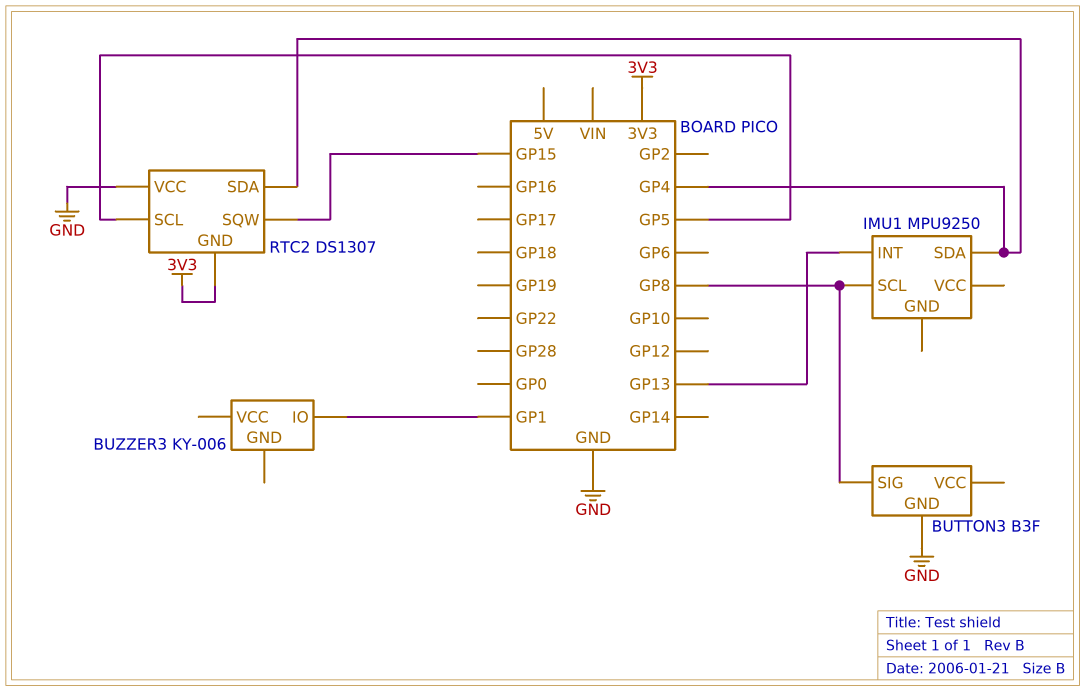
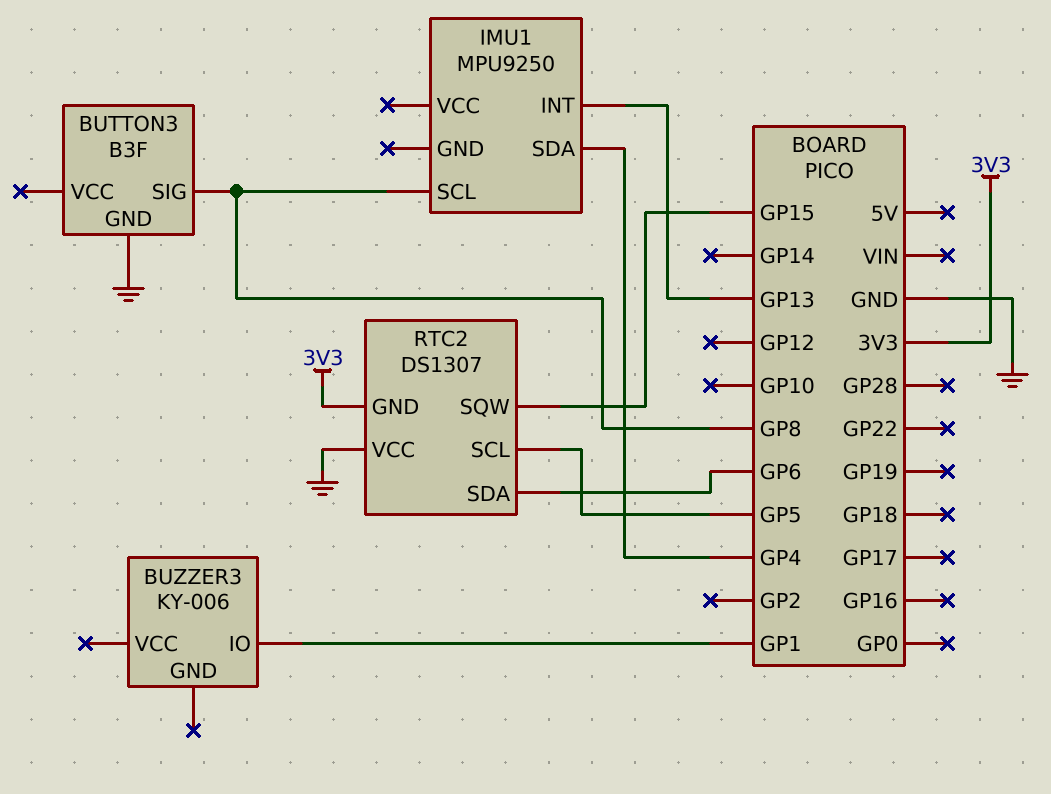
RTC2 pin SDA: GP4 -> GP6

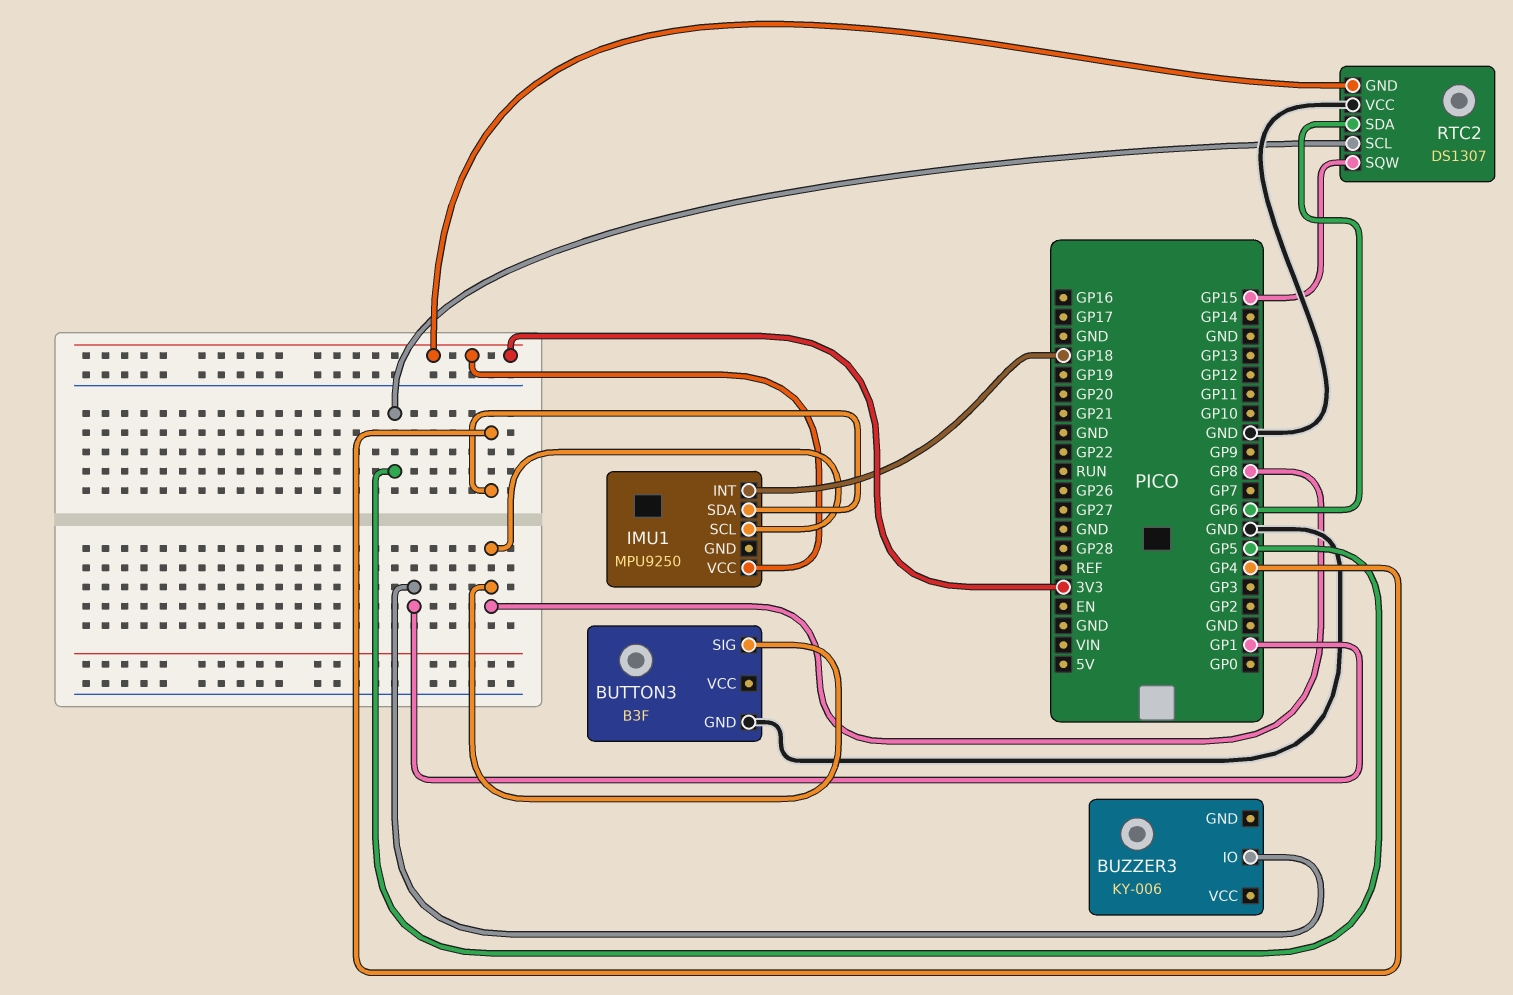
IMU1 pin INT: GP13 -> GP18
IMU1 pin VCC: none -> 3V3

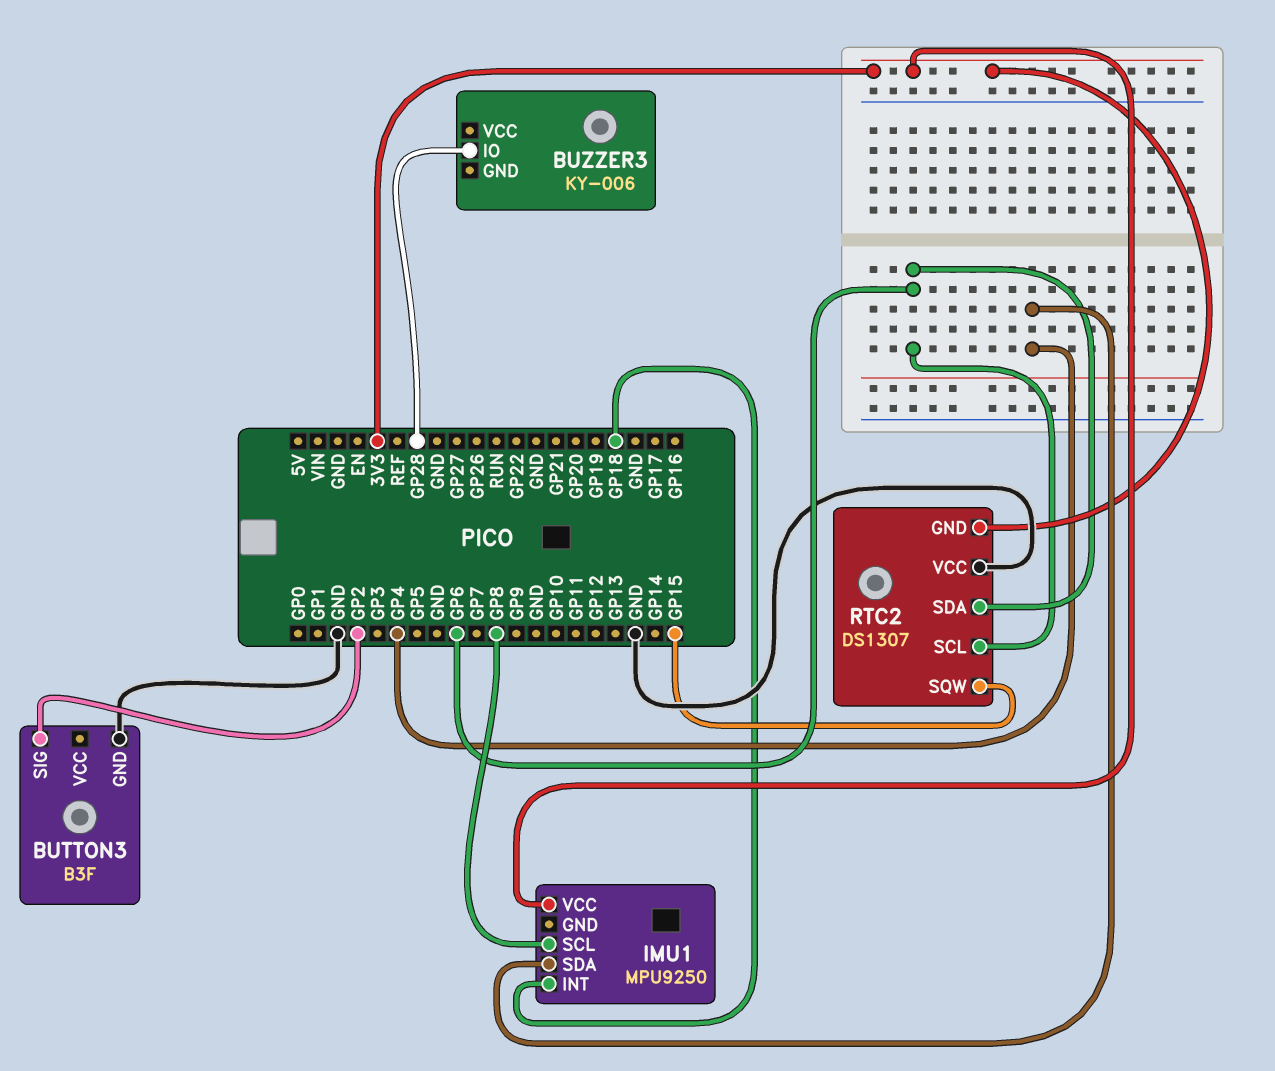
BUTTON3 pin SIG: GP8 -> GP2
BUZZER3 pin IO: GP1 -> GP28
RTC2 pin SCL: GP5 -> GP6

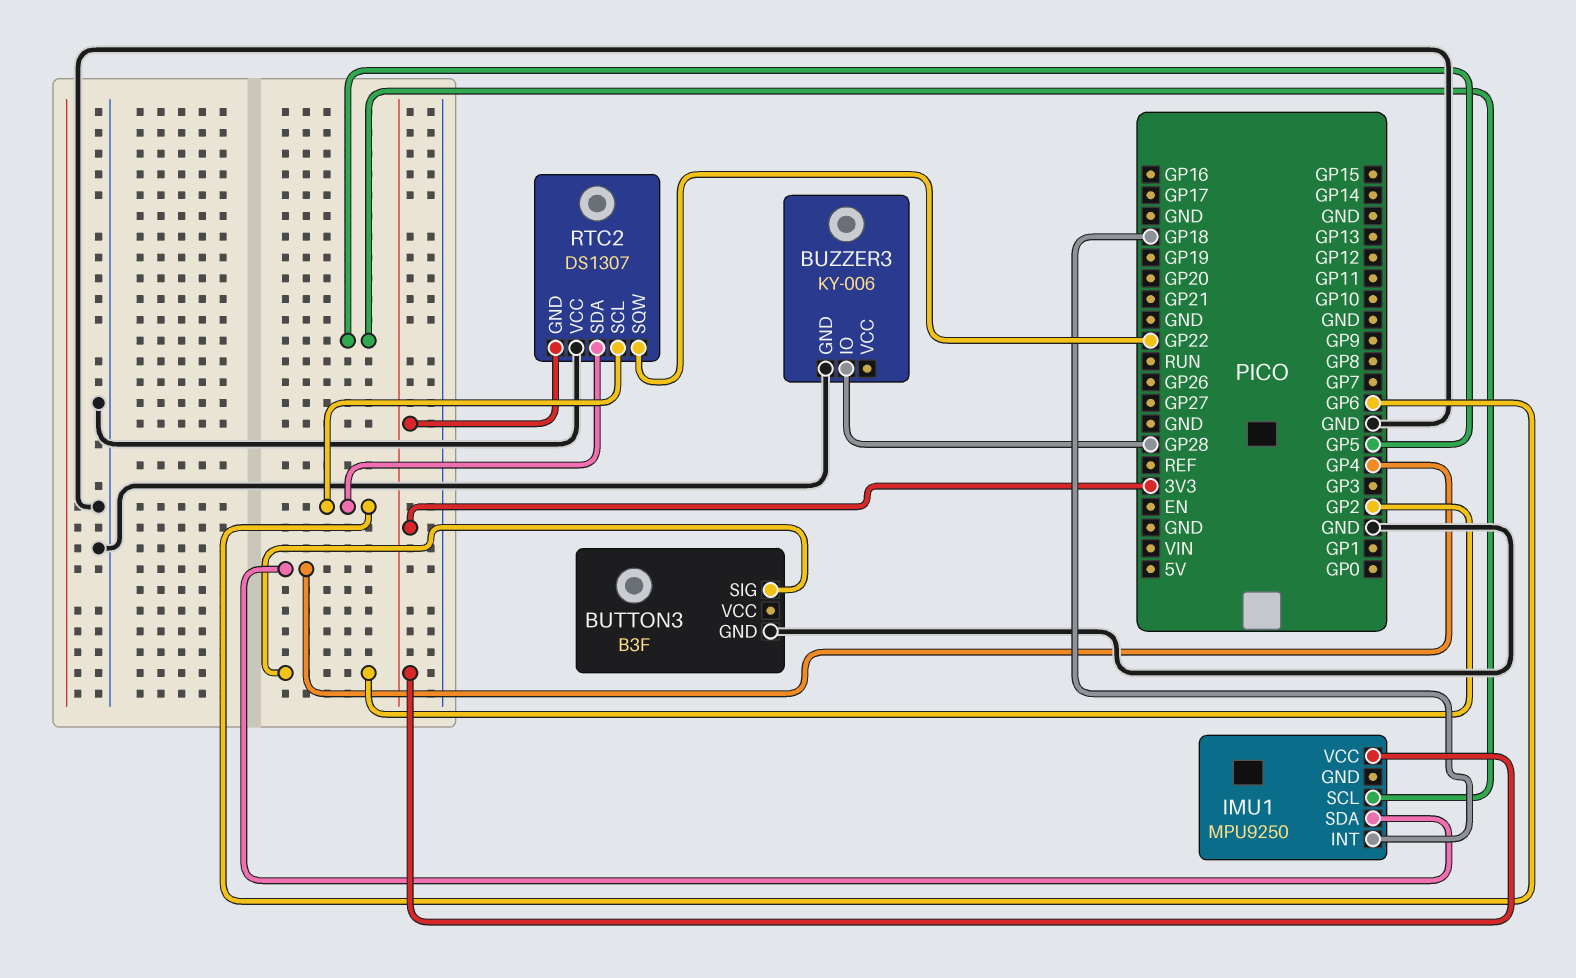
BUZZER3 pin GND: none -> GND
IMU1 pin SCL: GP8 -> GP5
RTC2 pin SQW: GP15 -> GP22

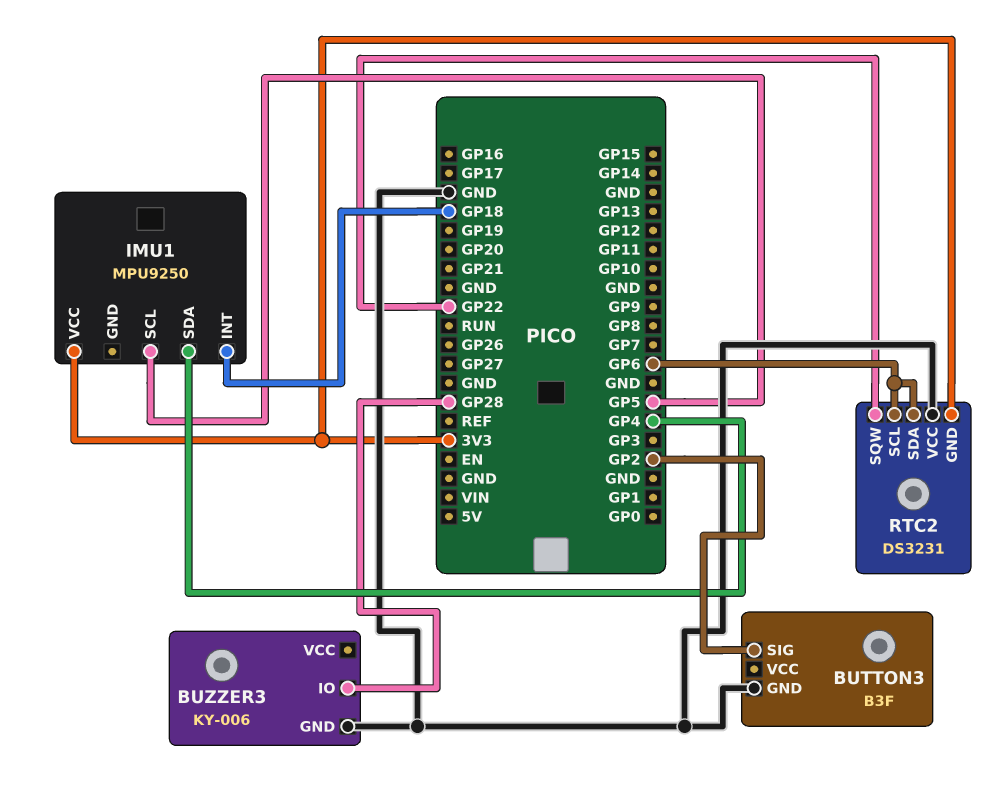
RTC2: DS1307 -> DS3231

